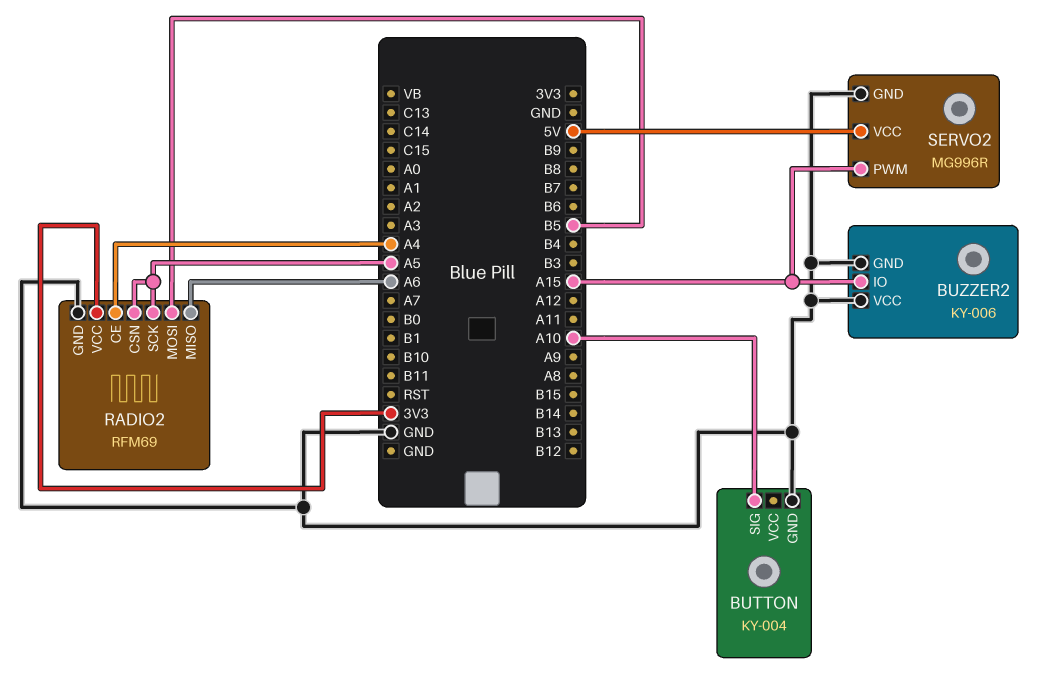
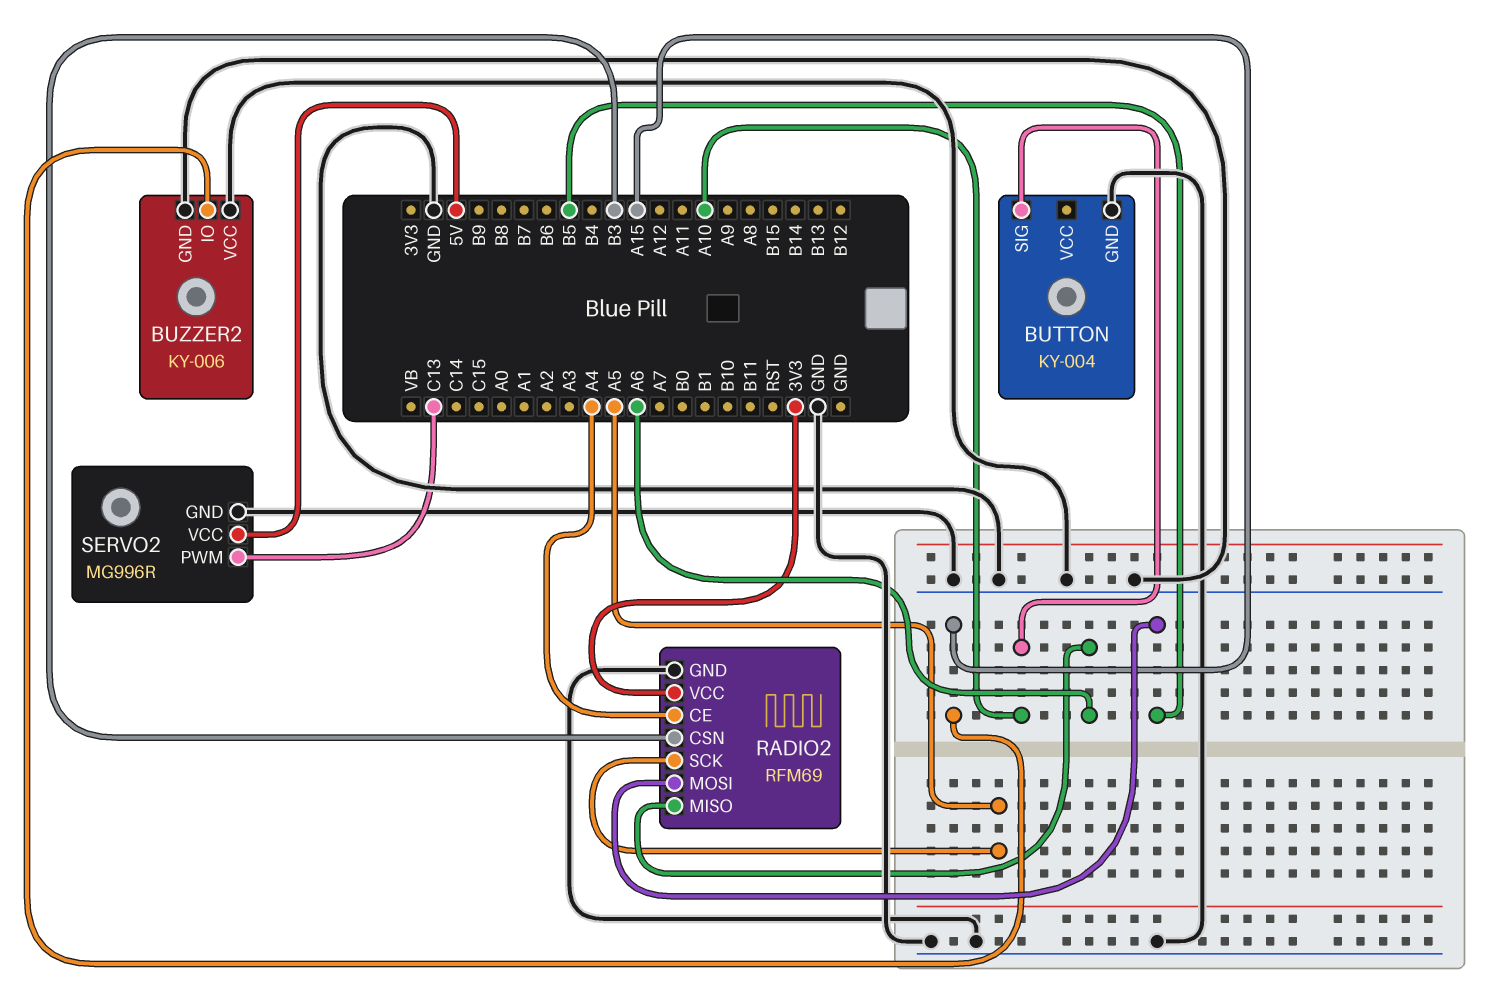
RADIO2 pin CSN: A5 -> B3
SERVO2 pin PWM: A15 -> C13

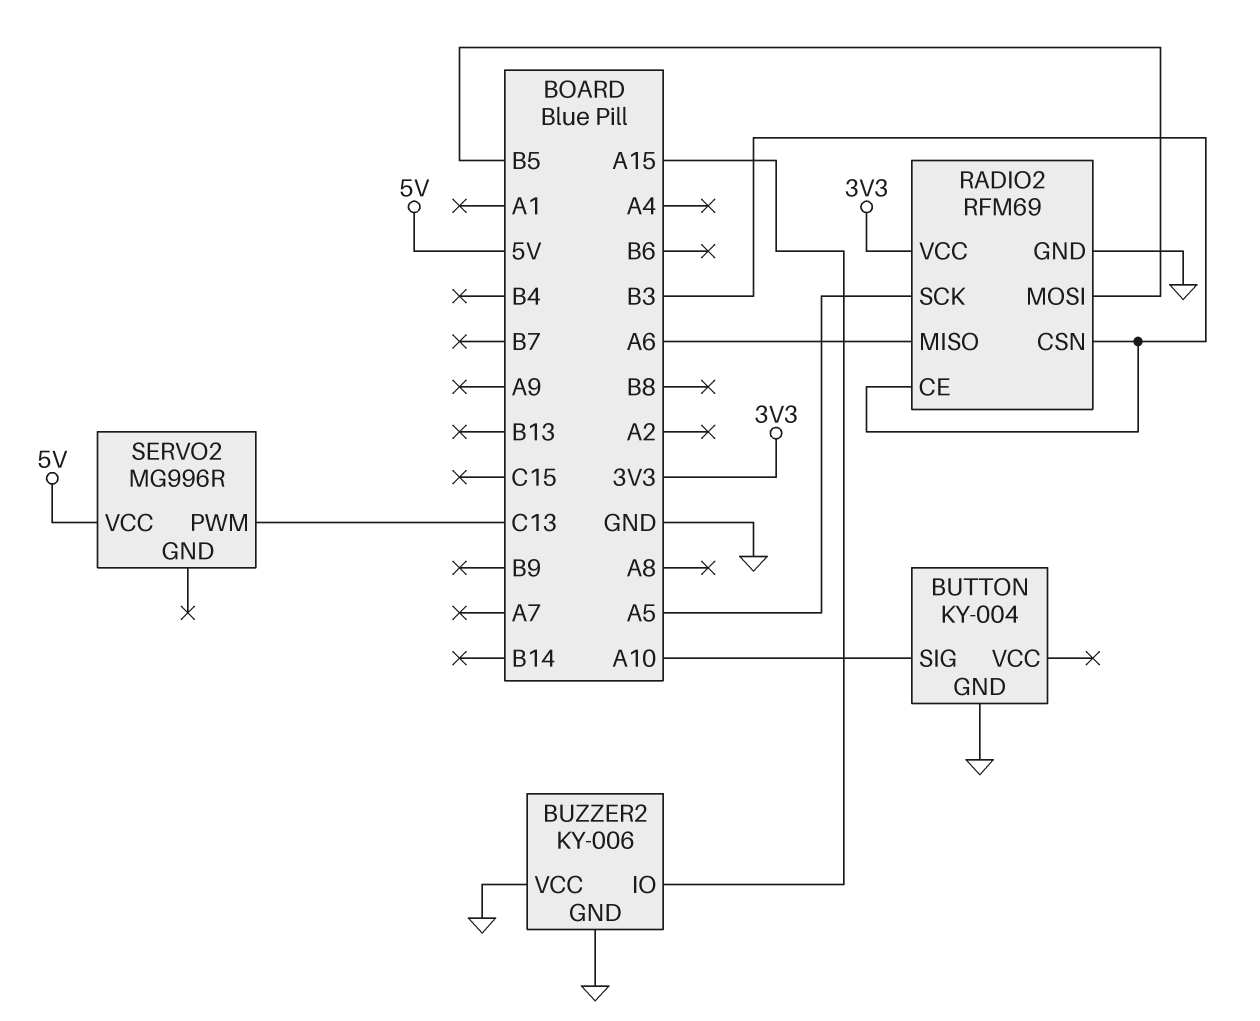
RADIO2 pin CE: A4 -> B3
SERVO2 pin GND: GND -> none

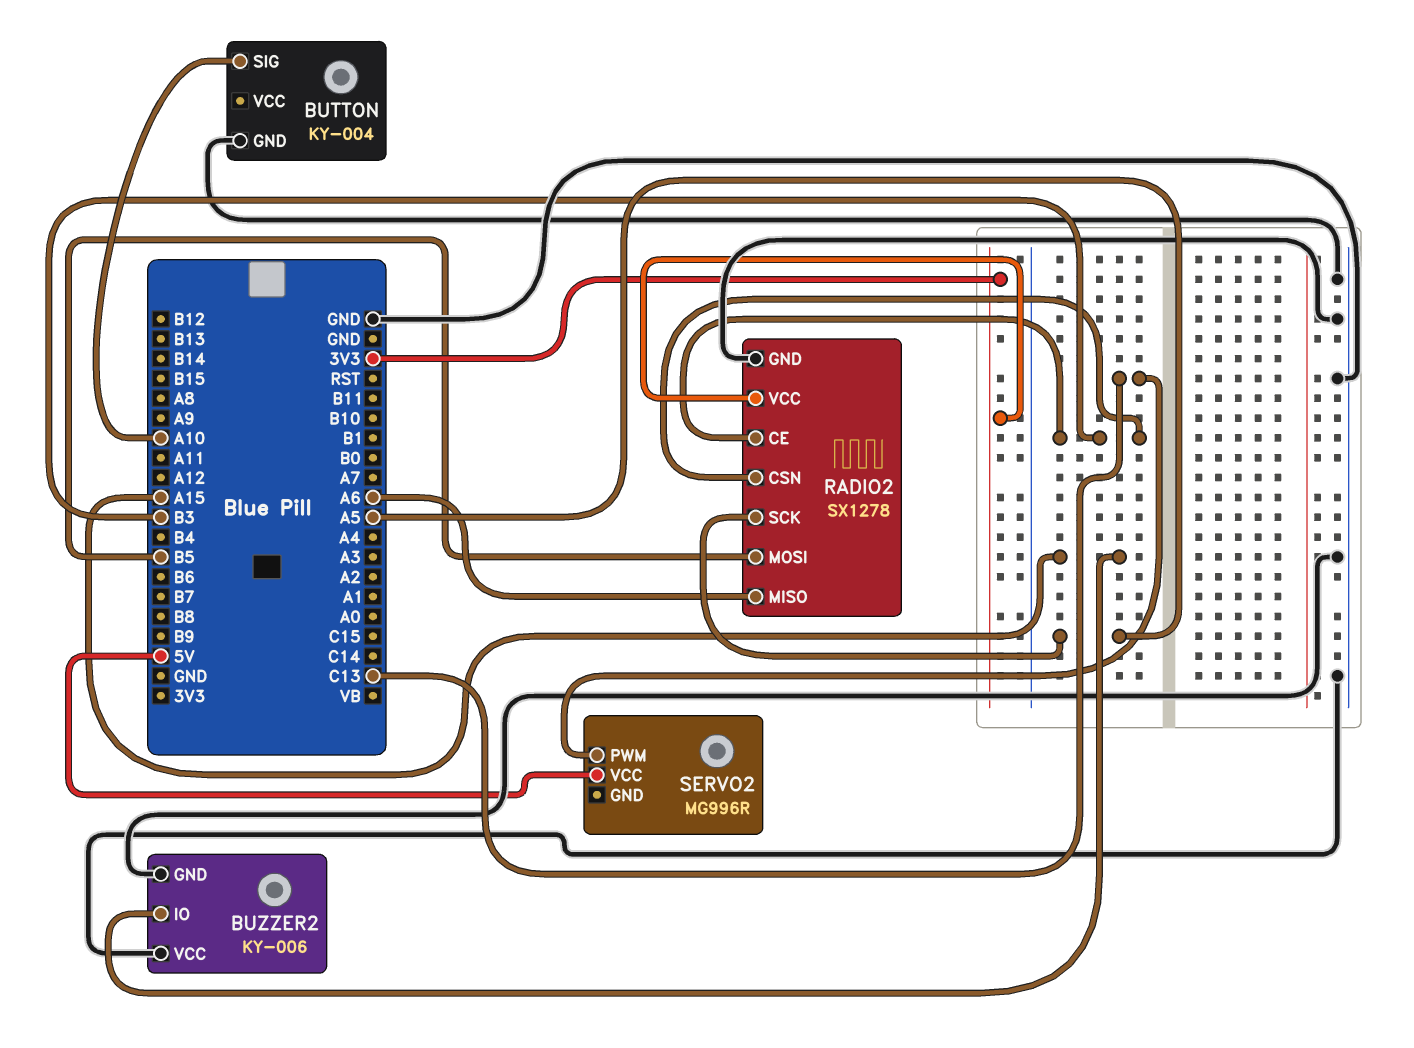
RADIO2: RFM69 -> SX1278

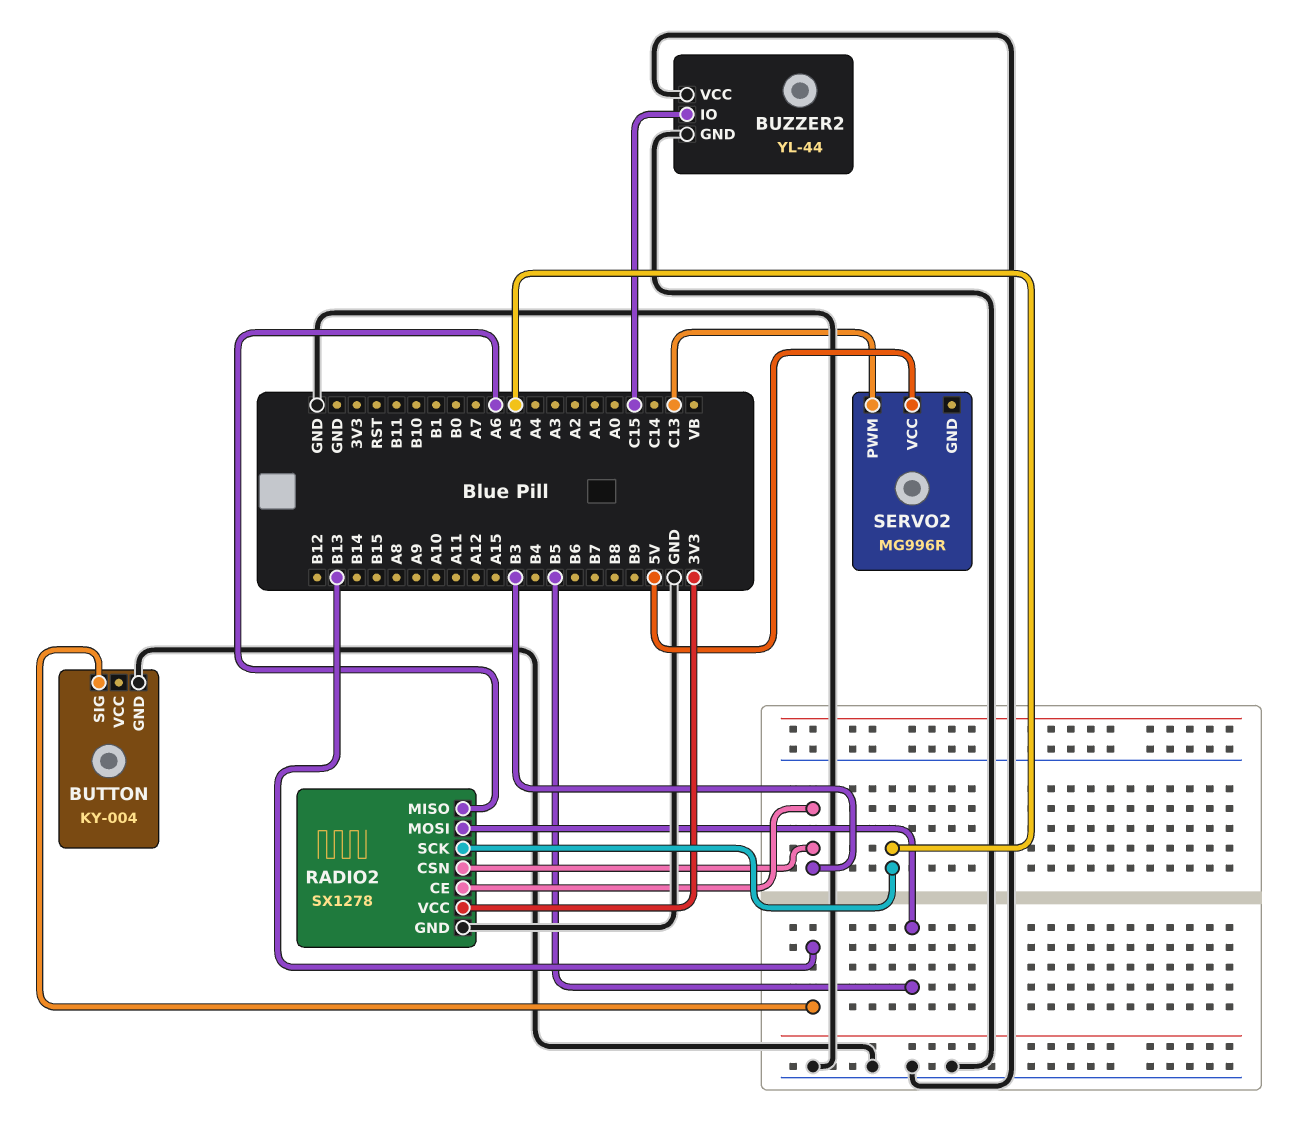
BUTTON pin SIG: A10 -> B13
BUZZER2: KY-006 -> YL-44
BUZZER2 pin IO: A15 -> C15

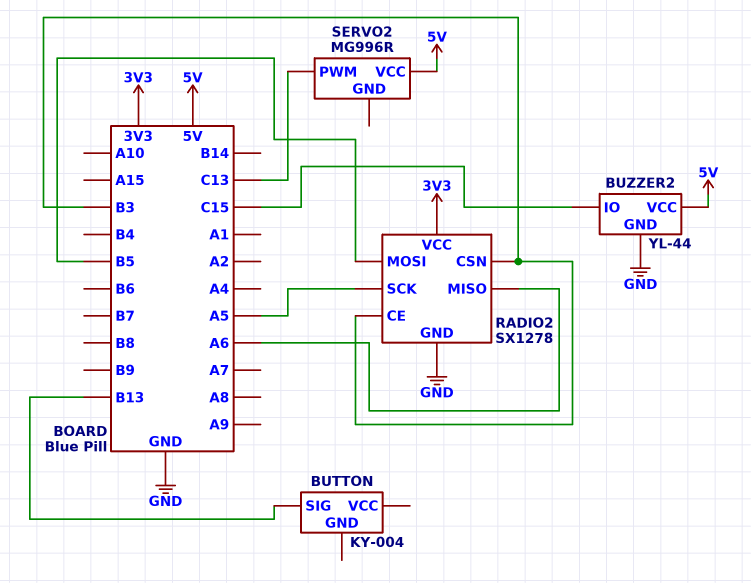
BUTTON pin GND: GND -> none
BUZZER2 pin VCC: GND -> 5V

